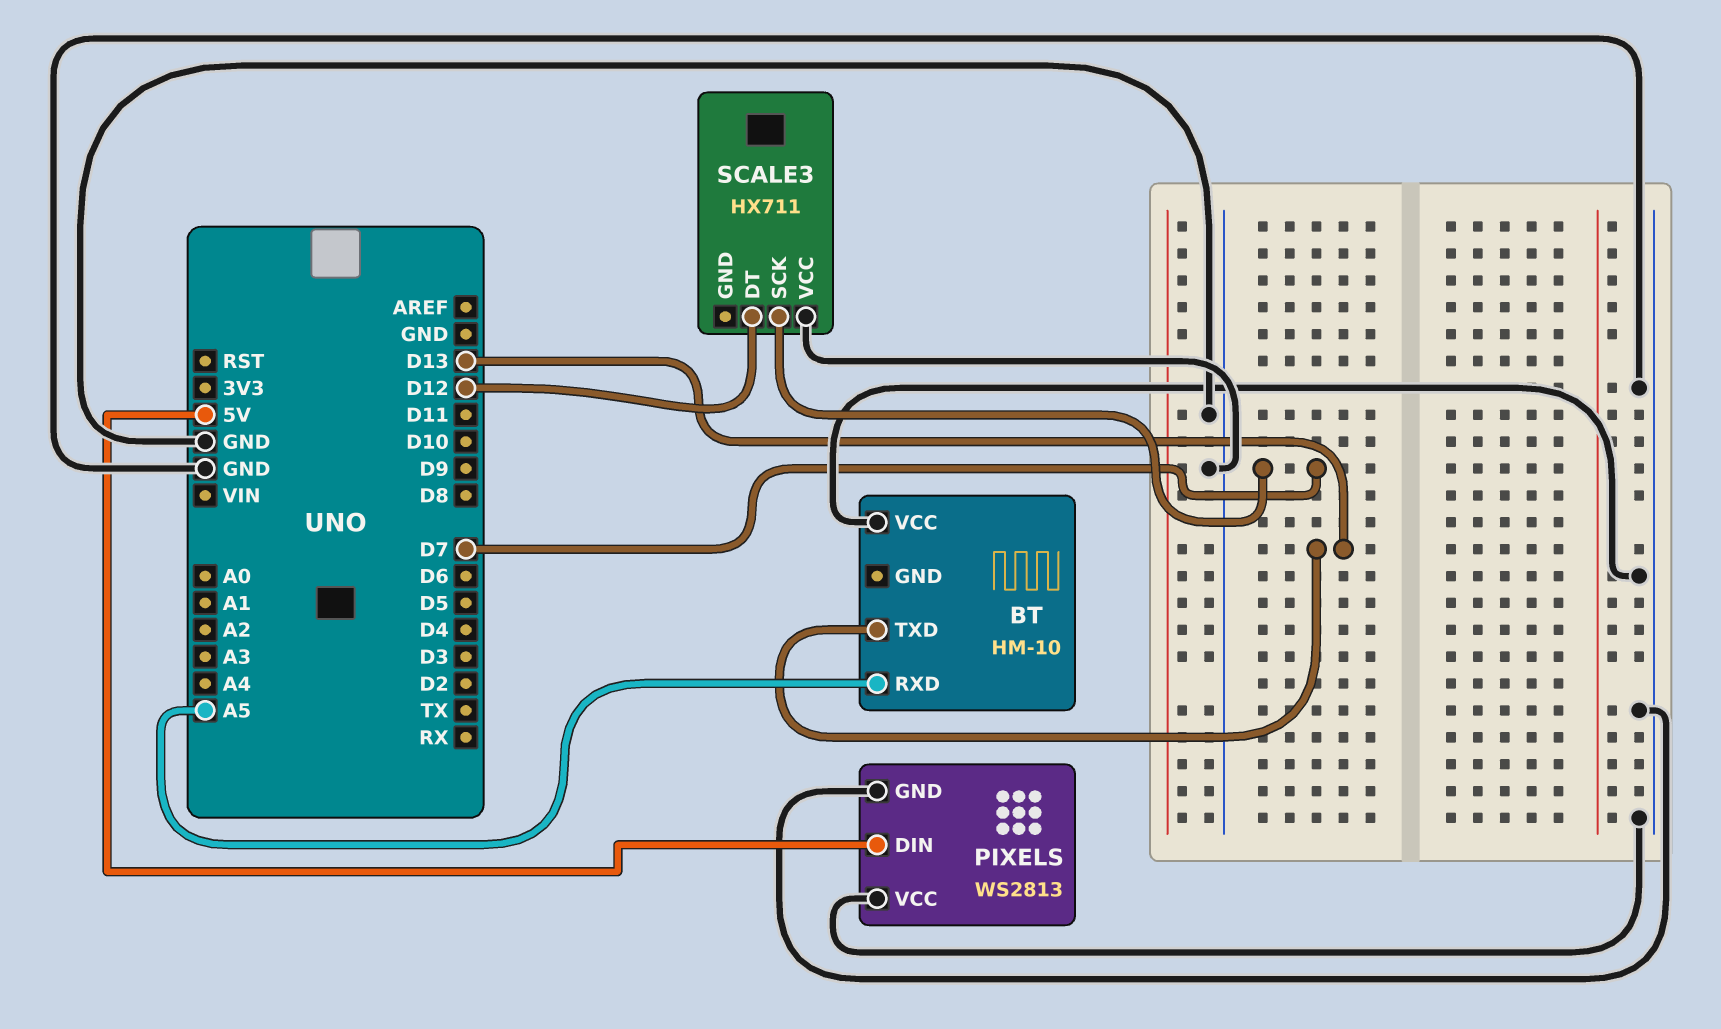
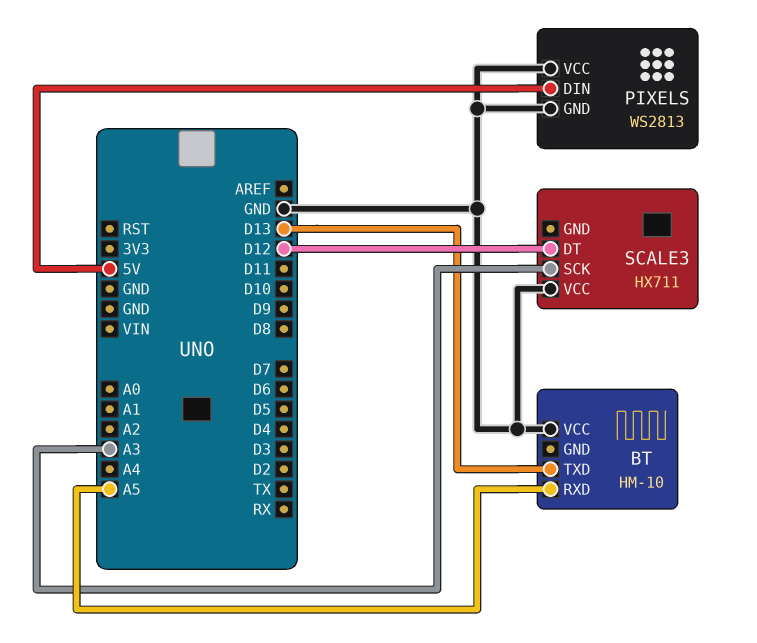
SCALE3 pin SCK: D7 -> A3

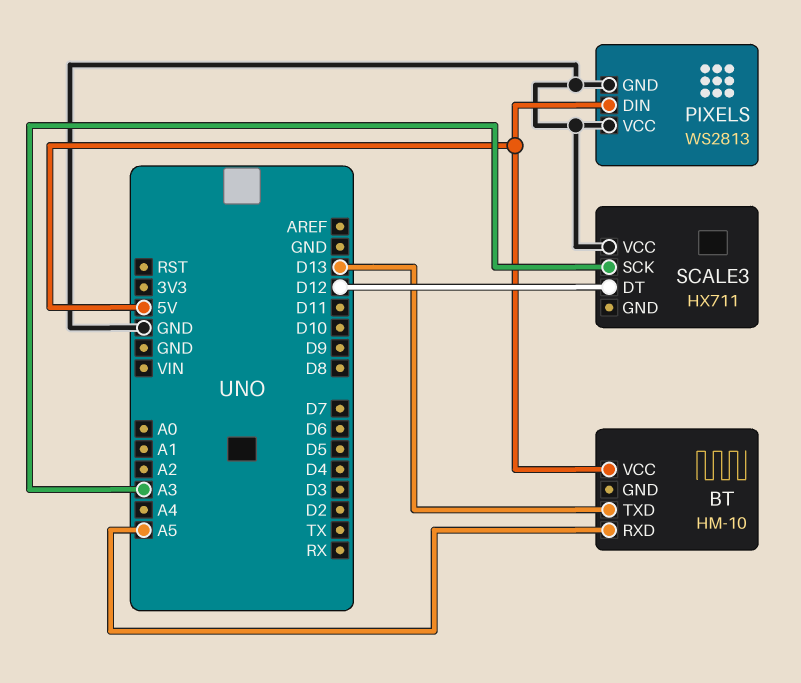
BT pin VCC: GND -> 5V

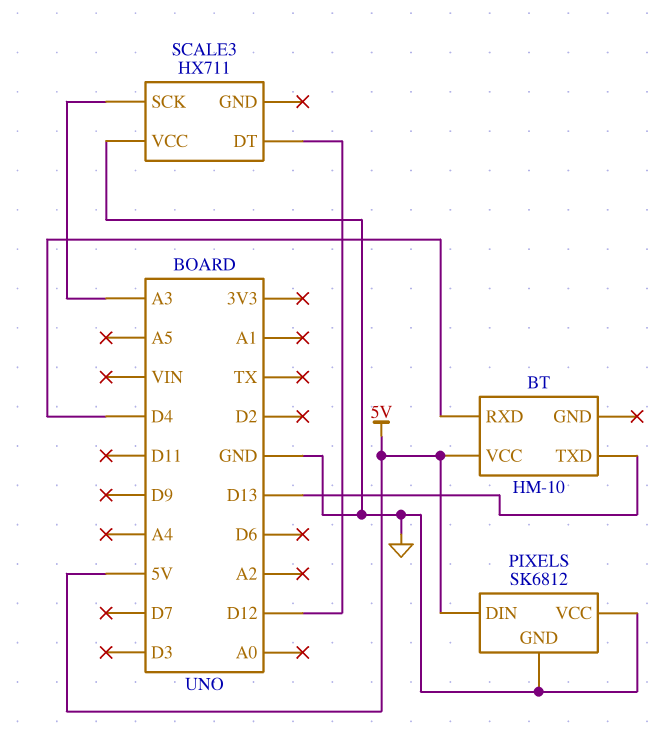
BT pin RXD: A5 -> D4
PIXELS: WS2813 -> SK6812

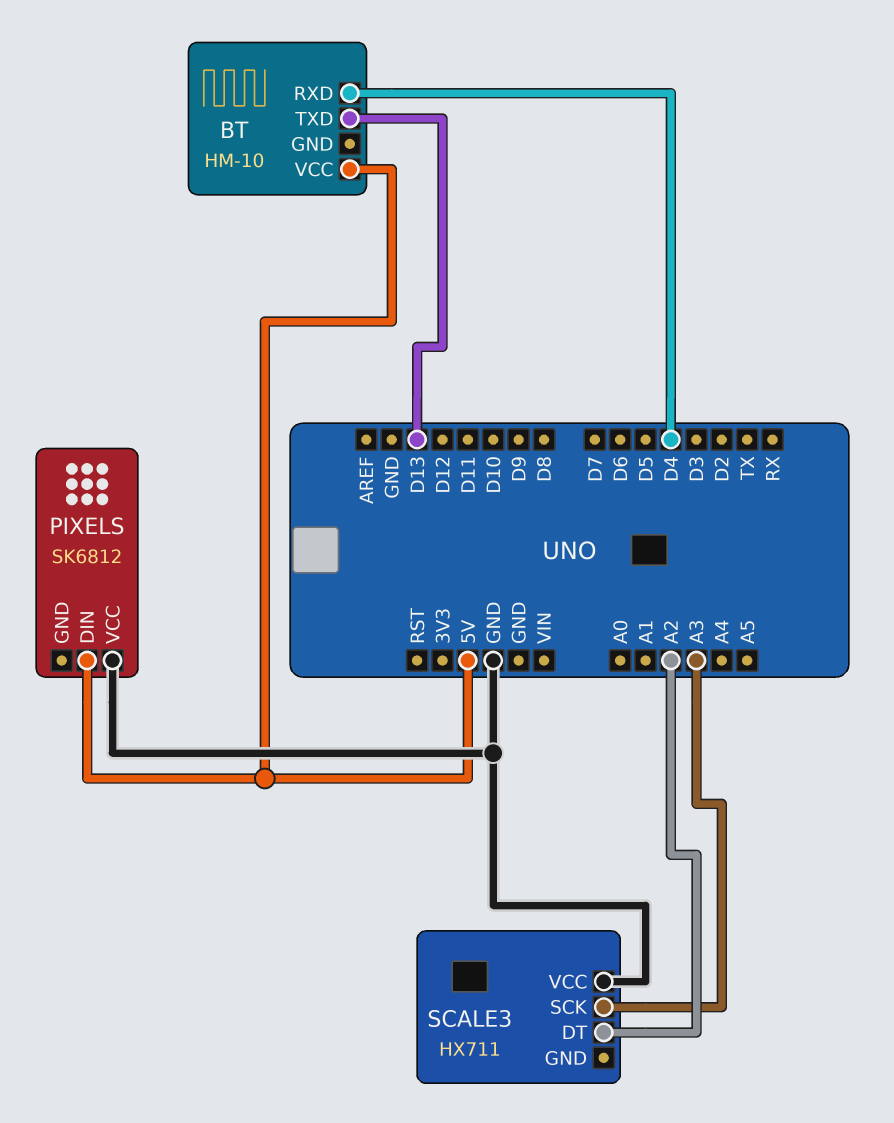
PIXELS pin GND: GND -> none
SCALE3 pin DT: D12 -> A2

